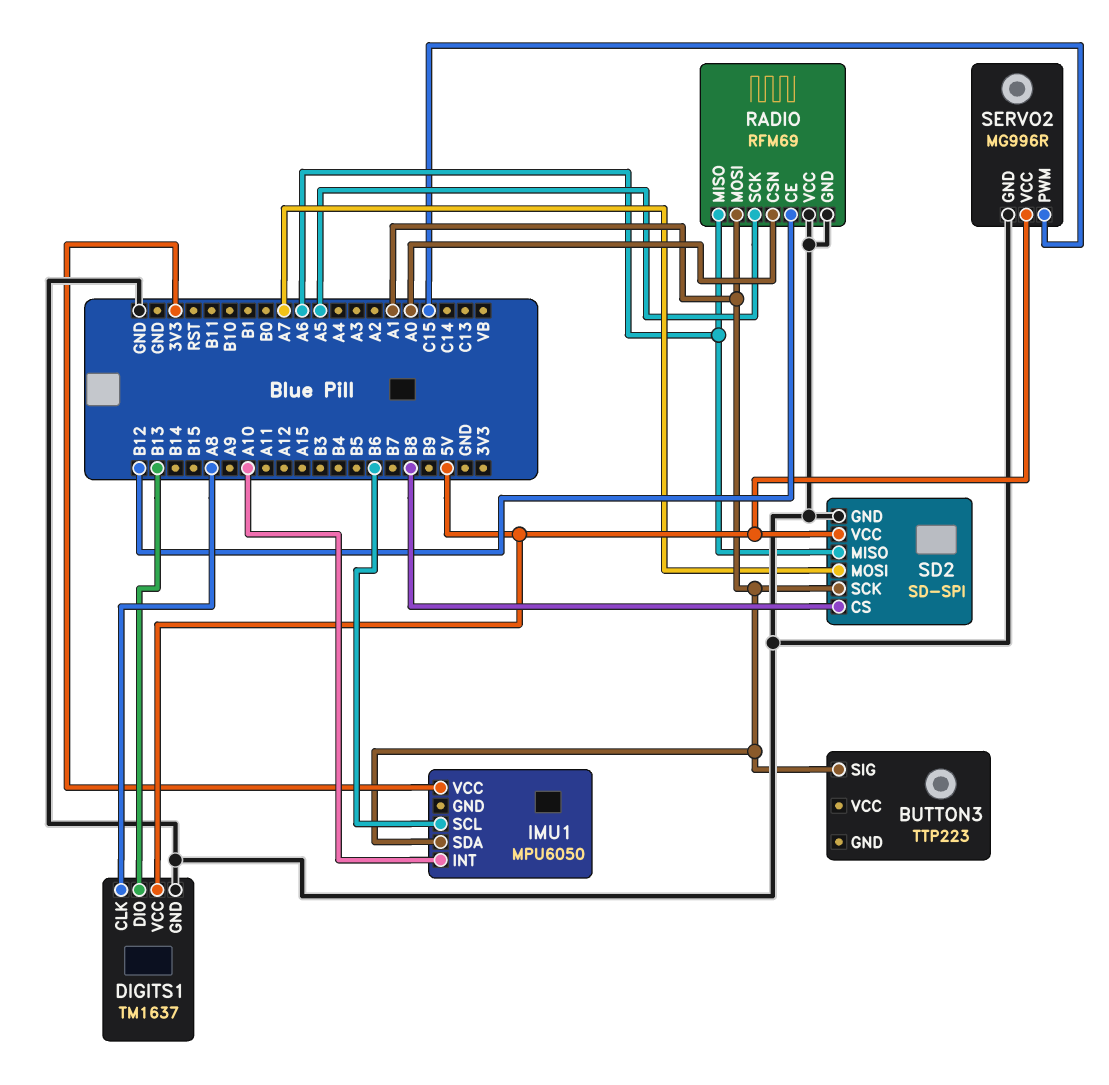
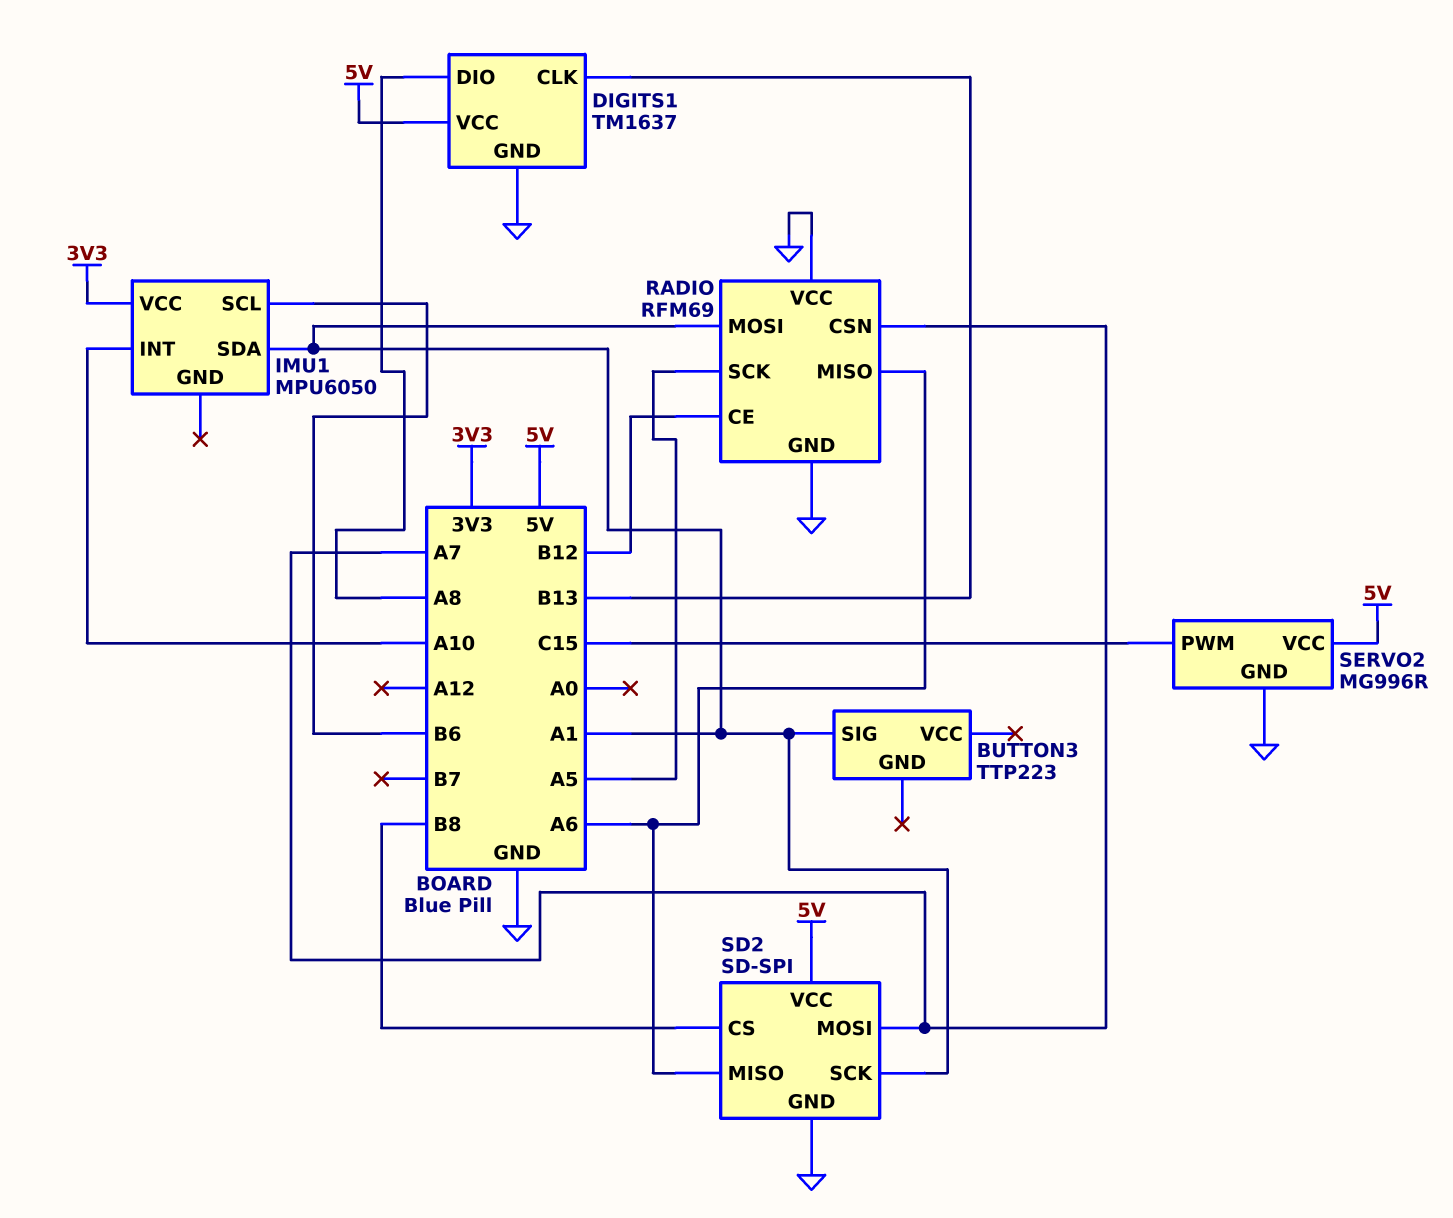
DIGITS1 pin CLK: A8 -> B13
DIGITS1 pin DIO: B13 -> A8
RADIO pin CSN: A0 -> A7

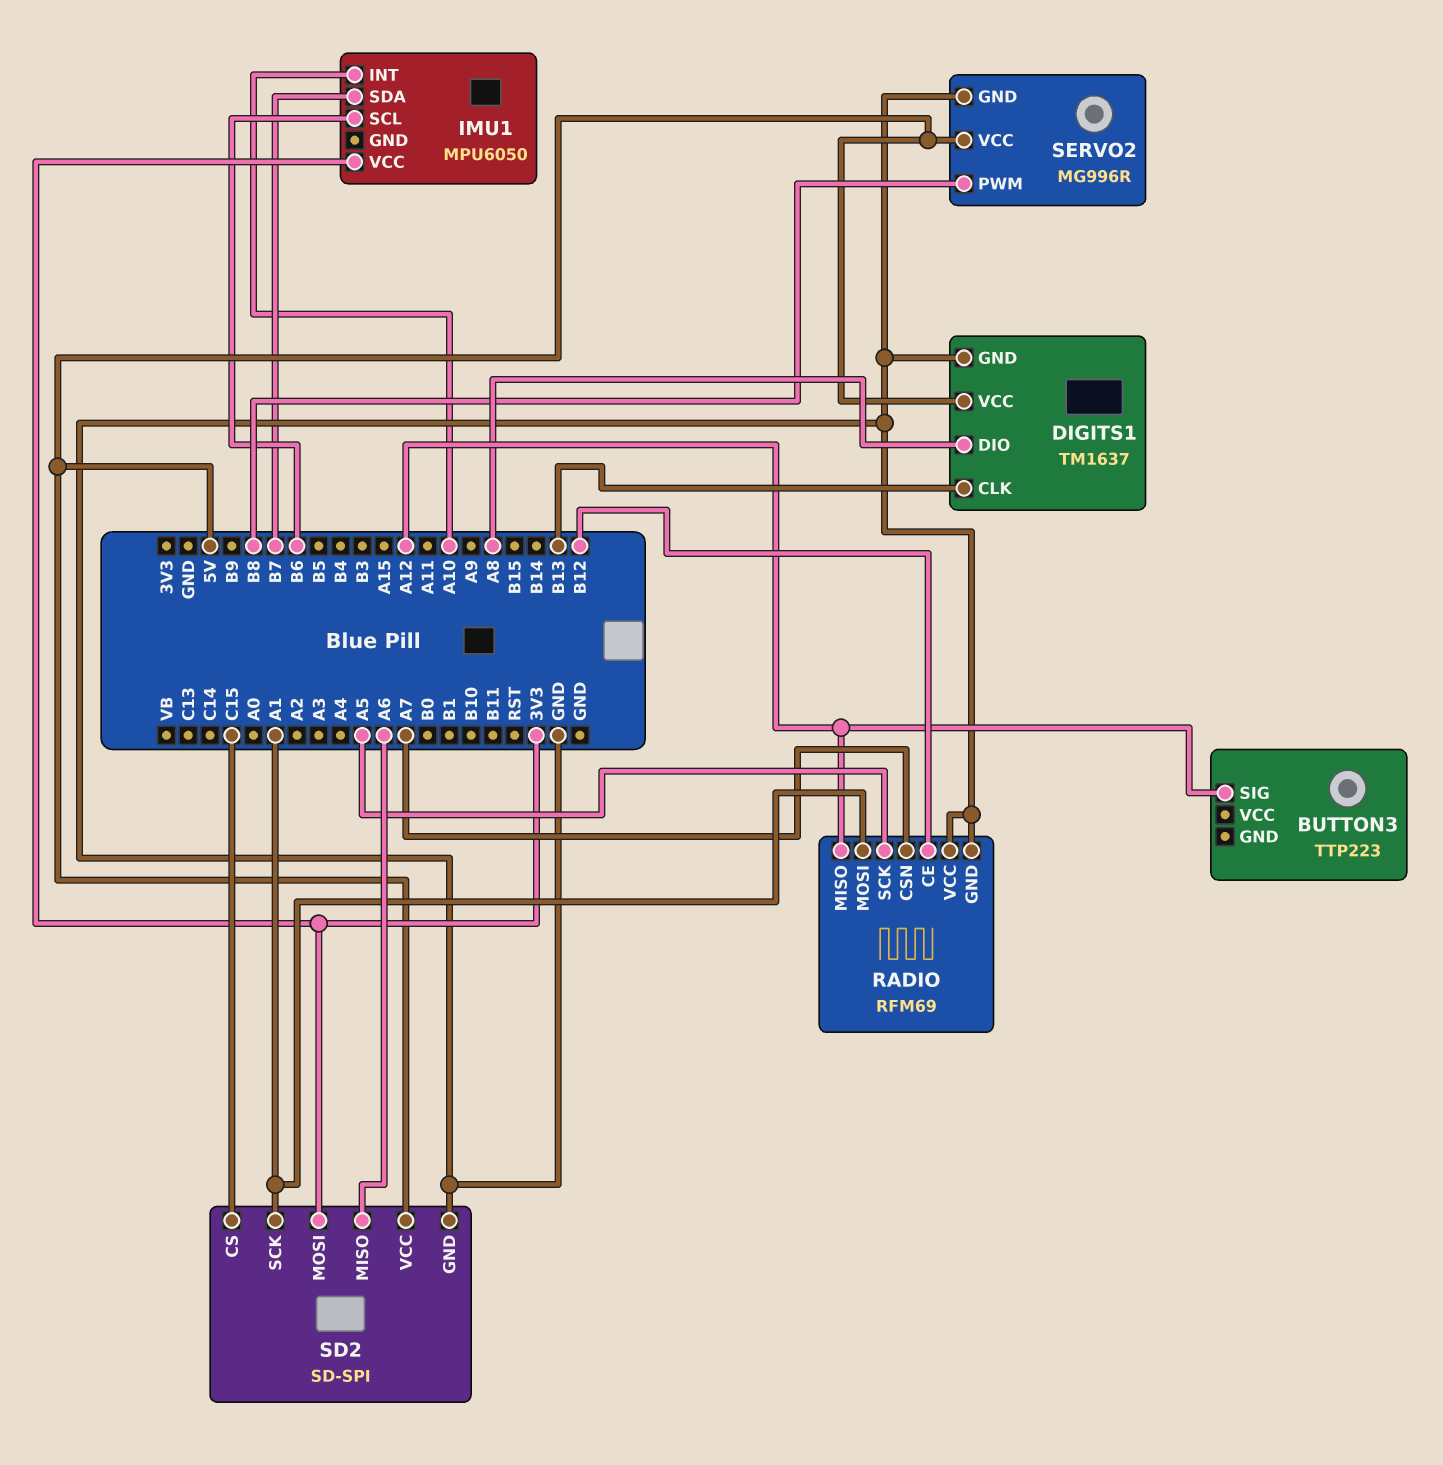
BUTTON3 pin SIG: A1 -> A12
IMU1 pin SDA: A1 -> B7
RADIO pin MISO: A6 -> A12
SD2 pin CS: B8 -> C15
SD2 pin MOSI: A7 -> 3V3
SERVO2 pin PWM: C15 -> B8

